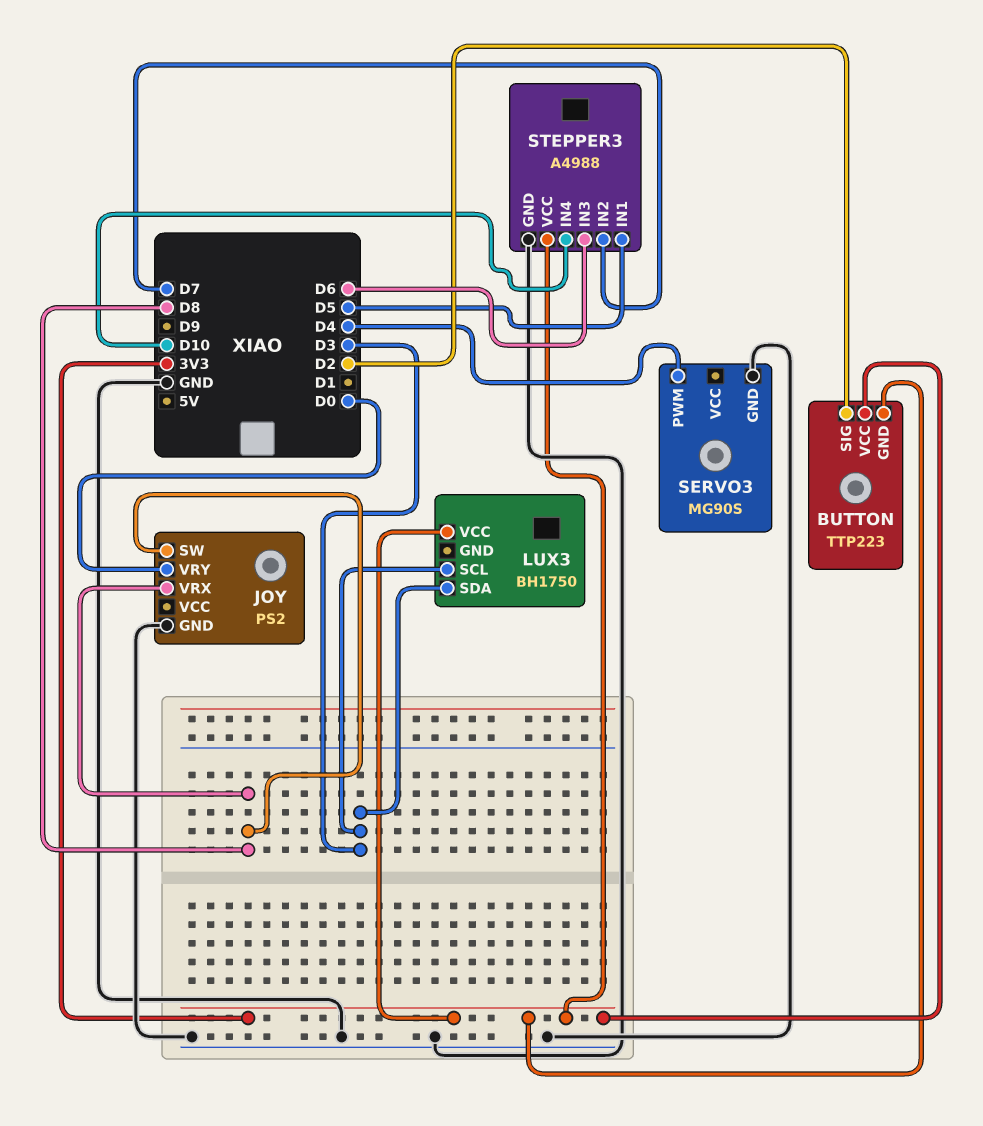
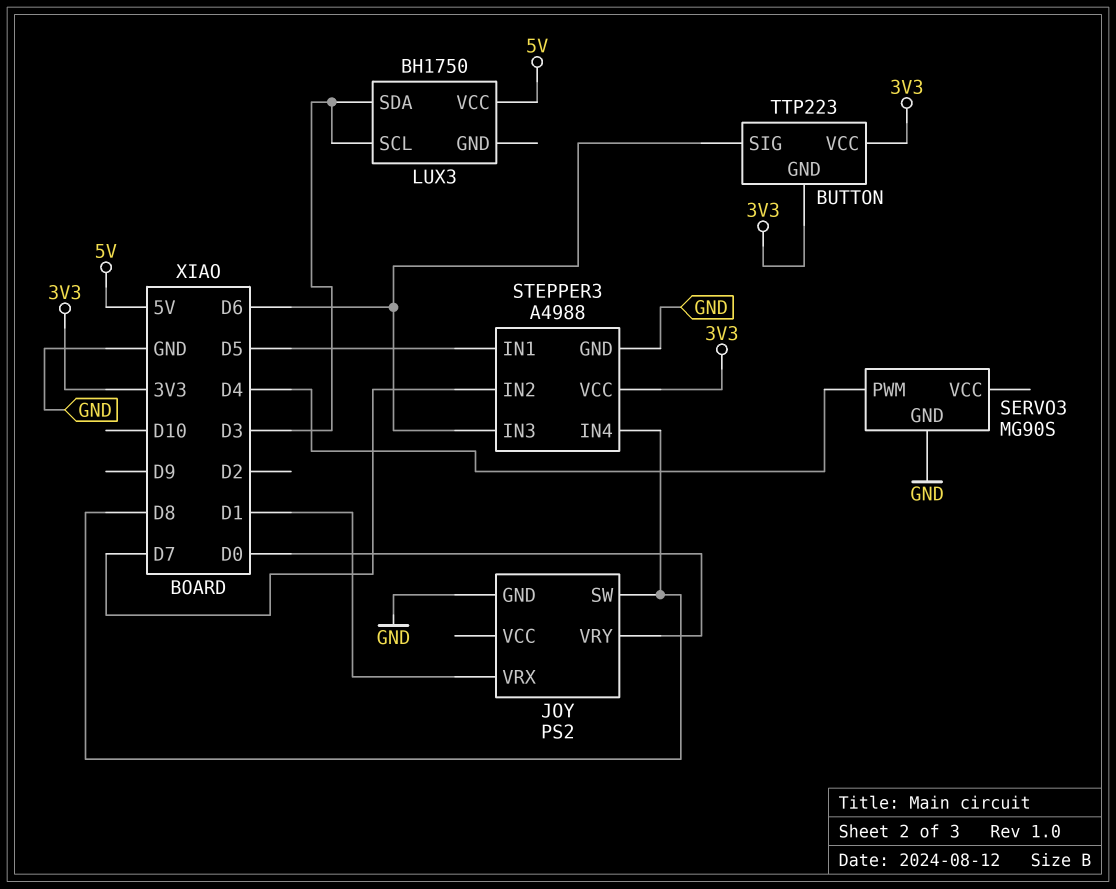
BUTTON pin SIG: D2 -> D6
JOY pin VRX: D8 -> D1
LUX3 pin VCC: 3V3 -> 5V
STEPPER3 pin IN4: D10 -> D8

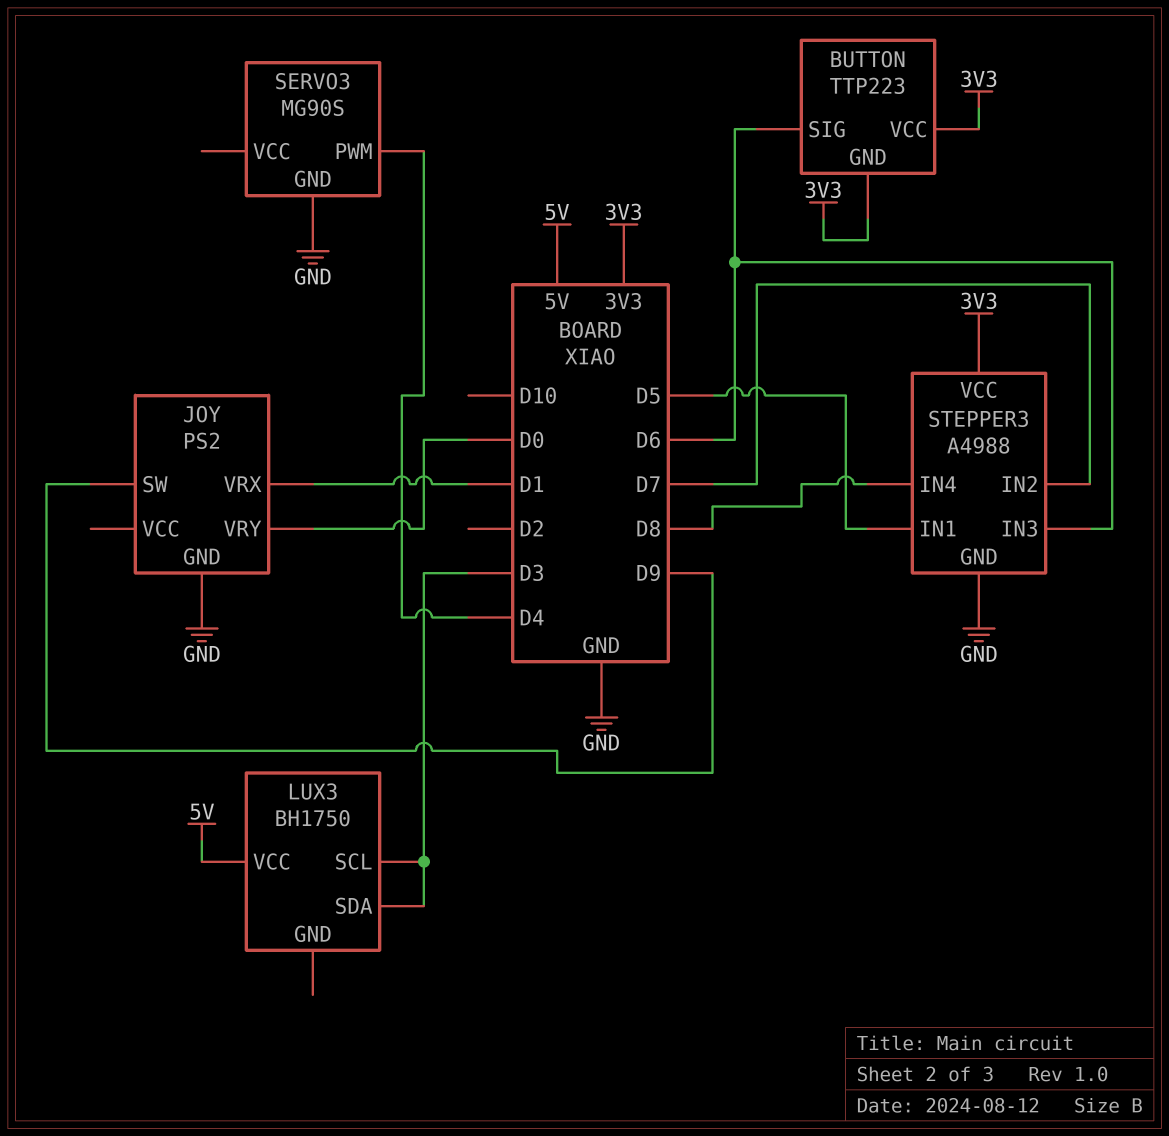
JOY pin SW: D8 -> D9

